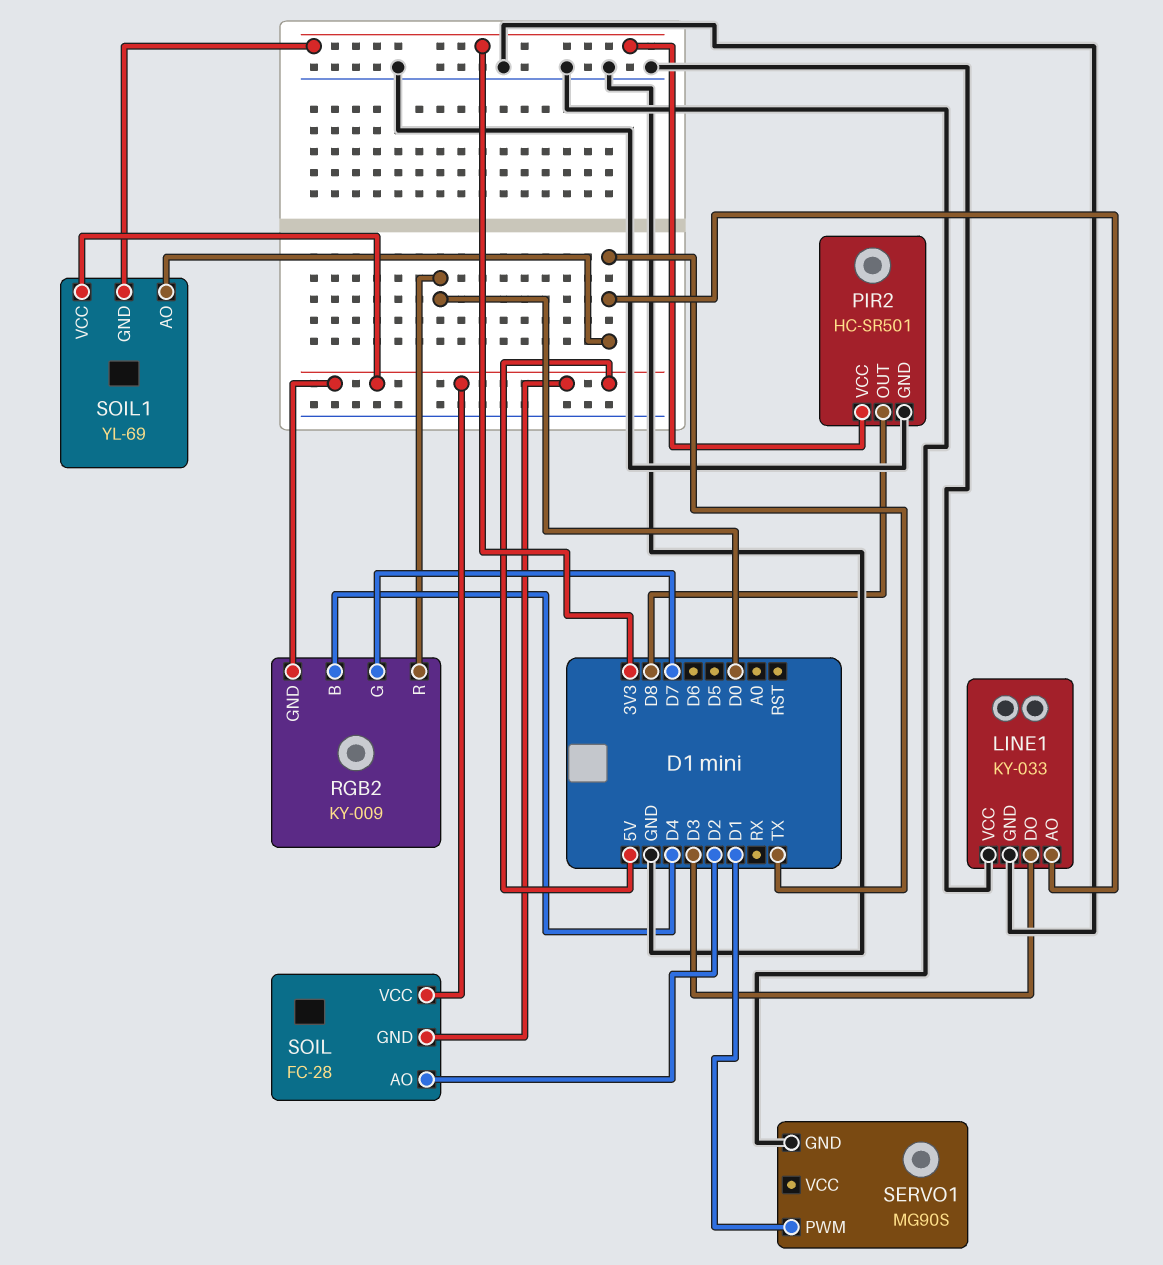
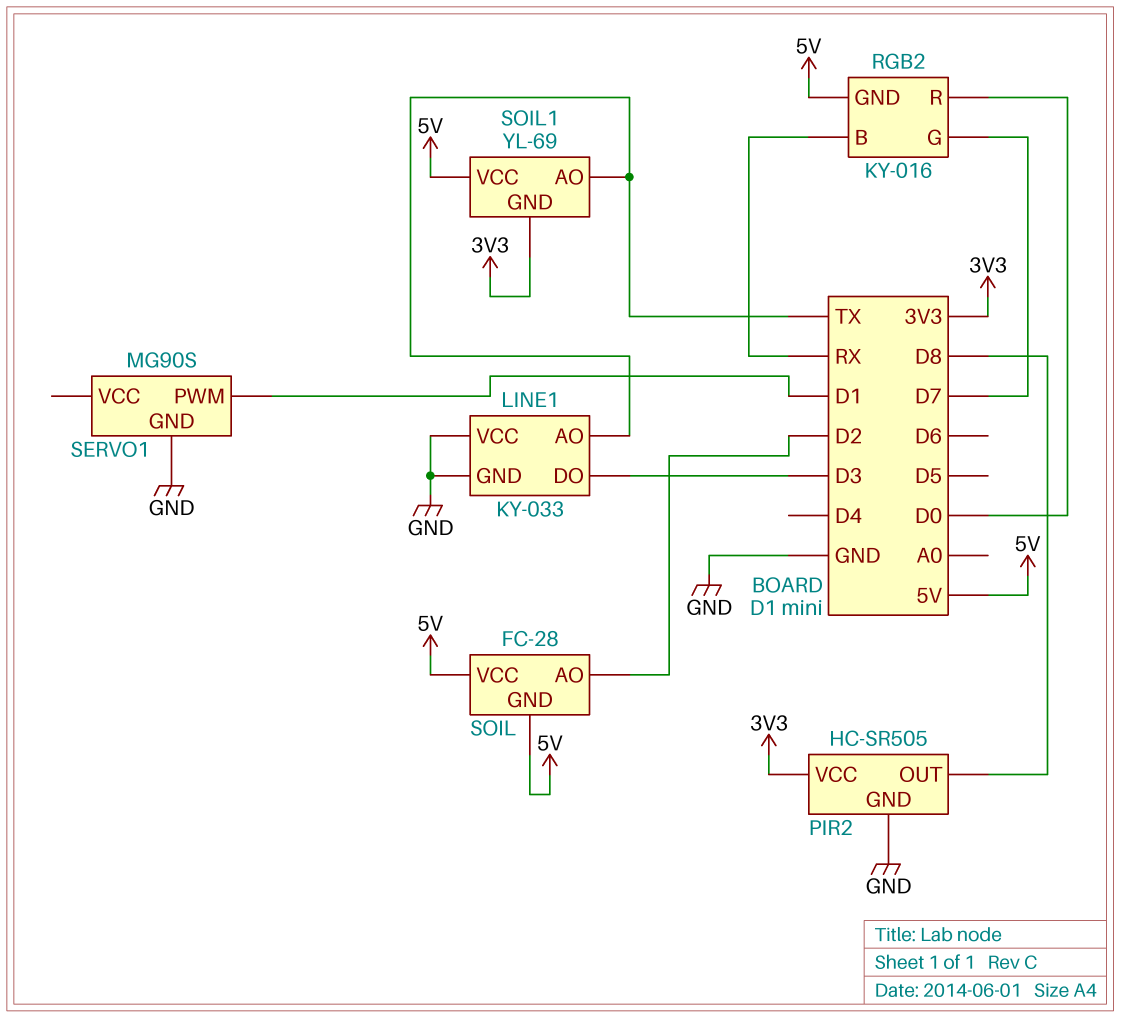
PIR2: HC-SR501 -> HC-SR505
RGB2: KY-009 -> KY-016
RGB2 pin B: D4 -> RX

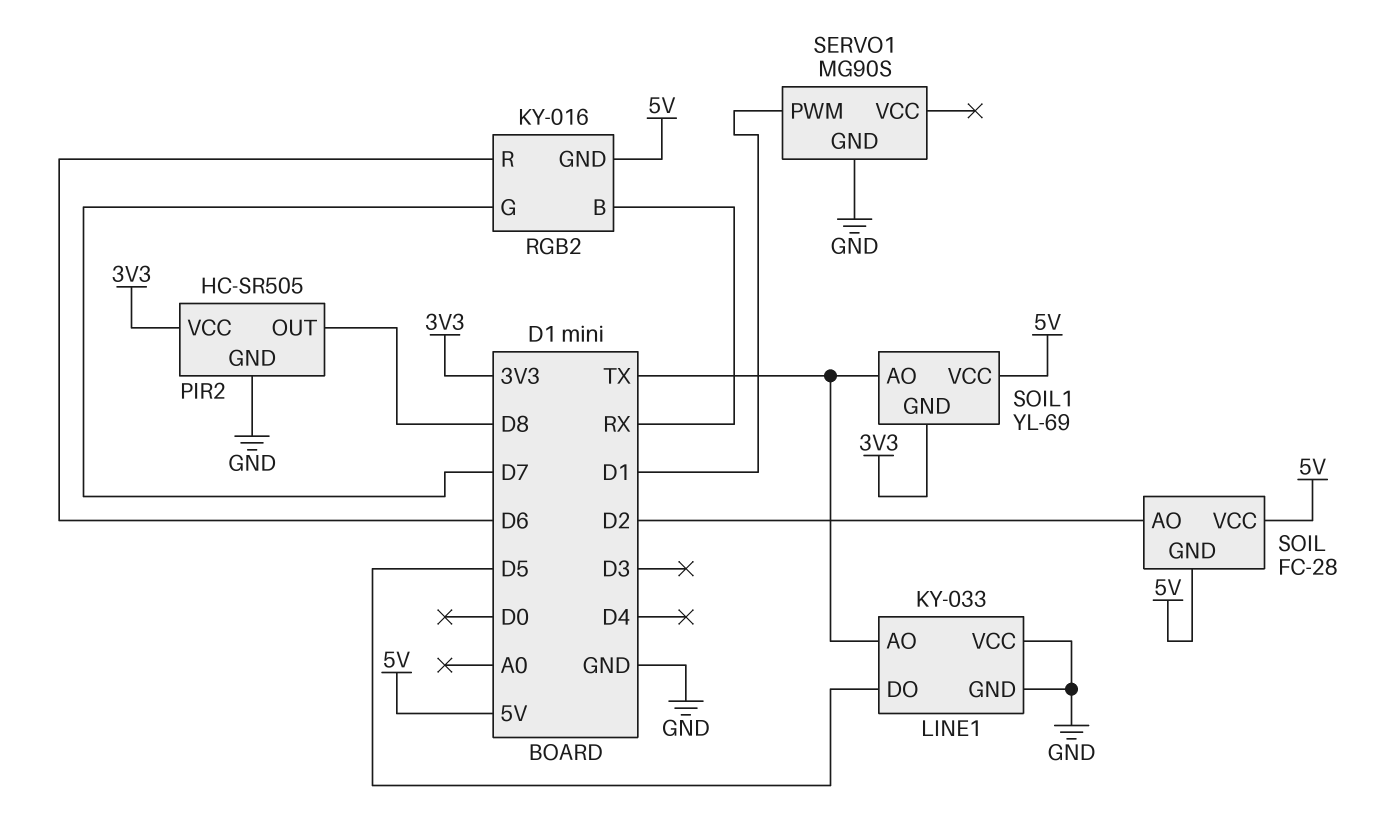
LINE1 pin DO: D3 -> D5
RGB2 pin R: D0 -> D6

